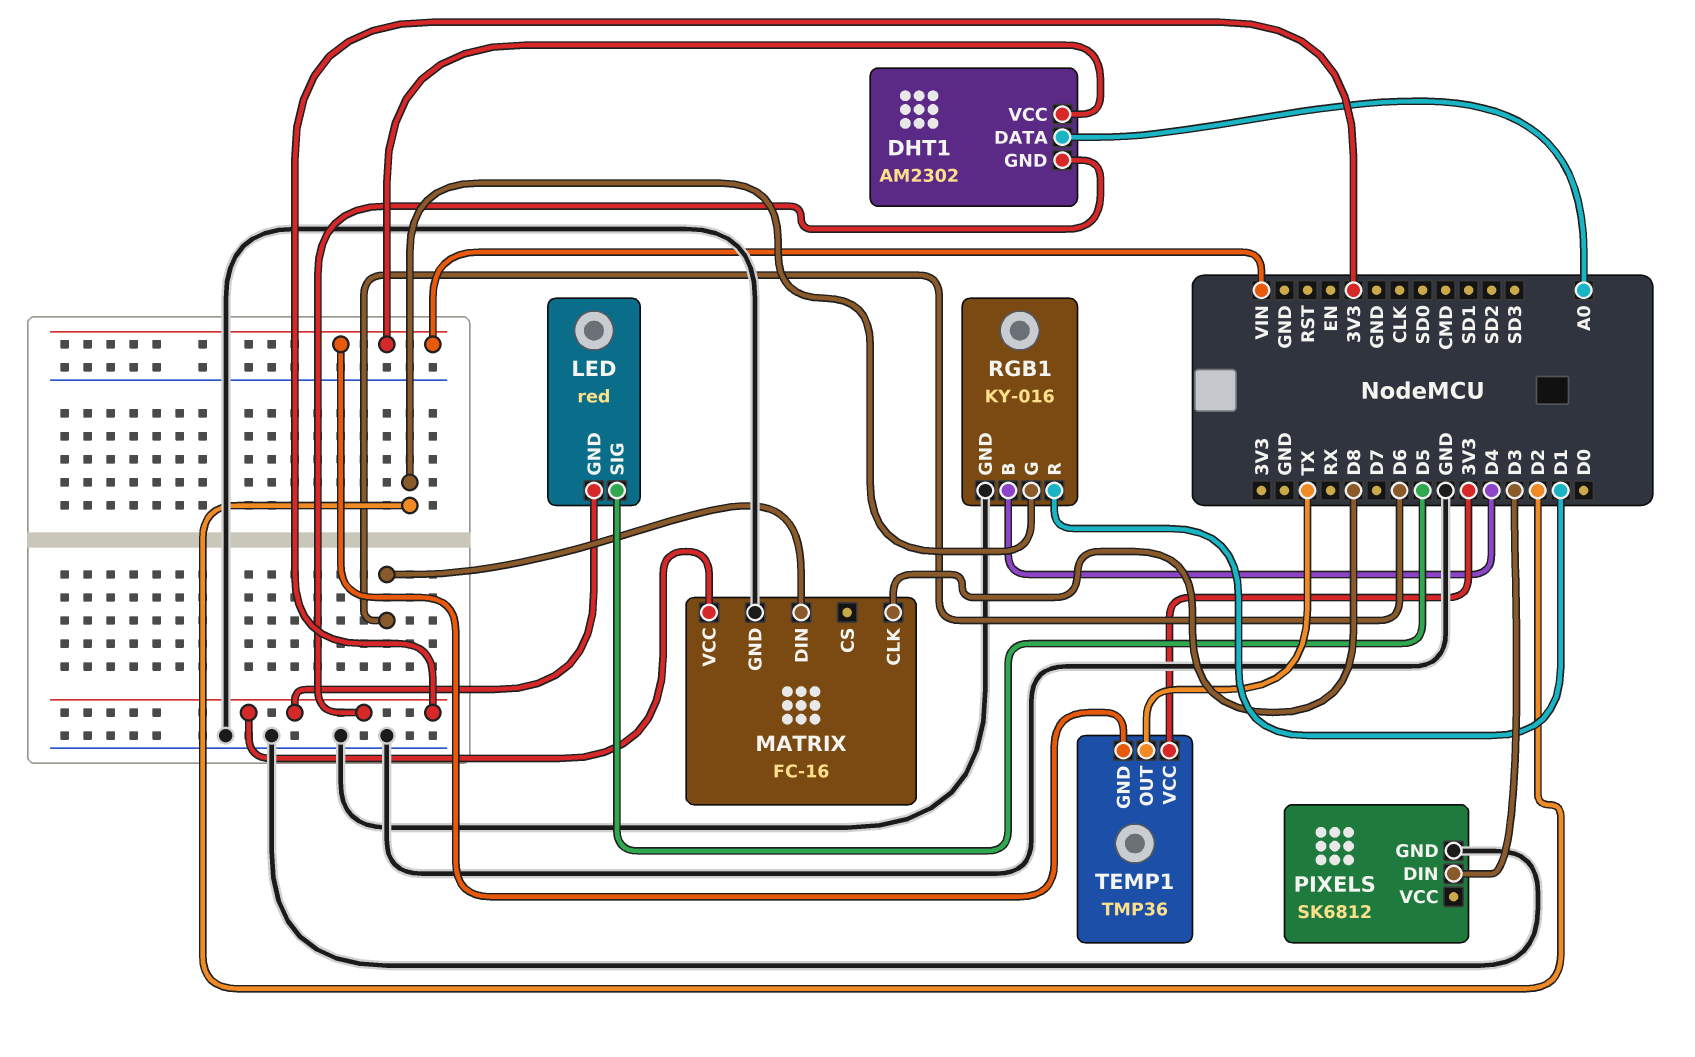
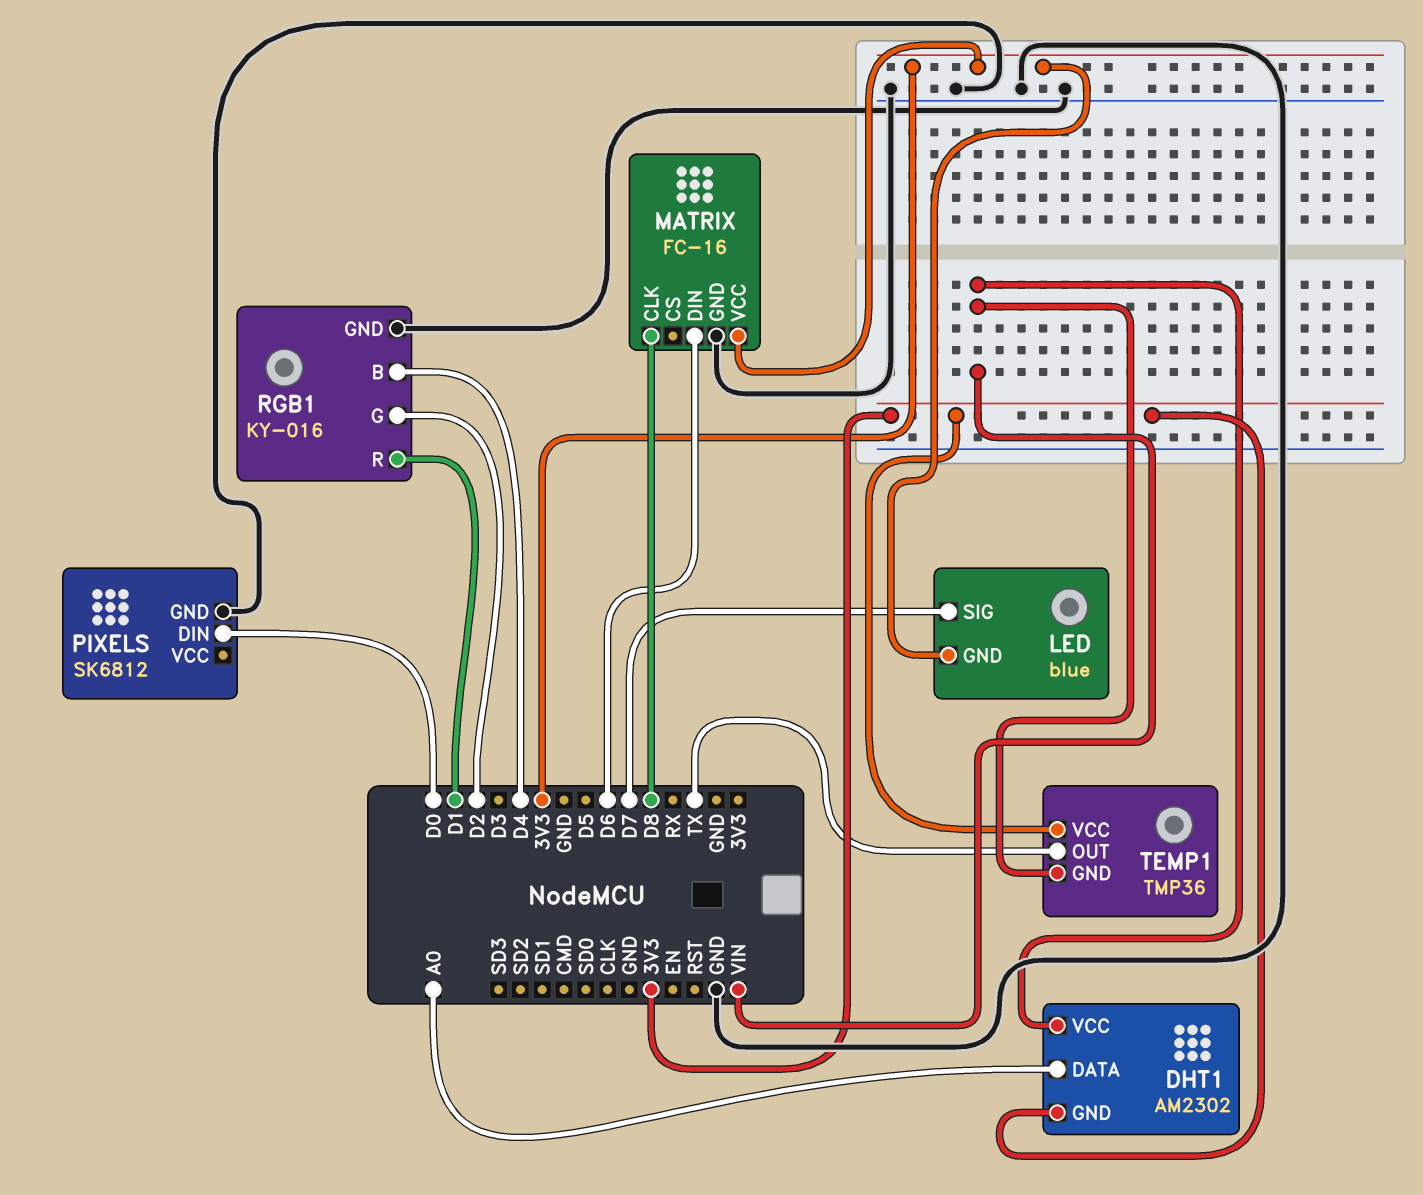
LED: red -> blue
LED pin SIG: D5 -> D7
PIXELS pin DIN: D3 -> D0

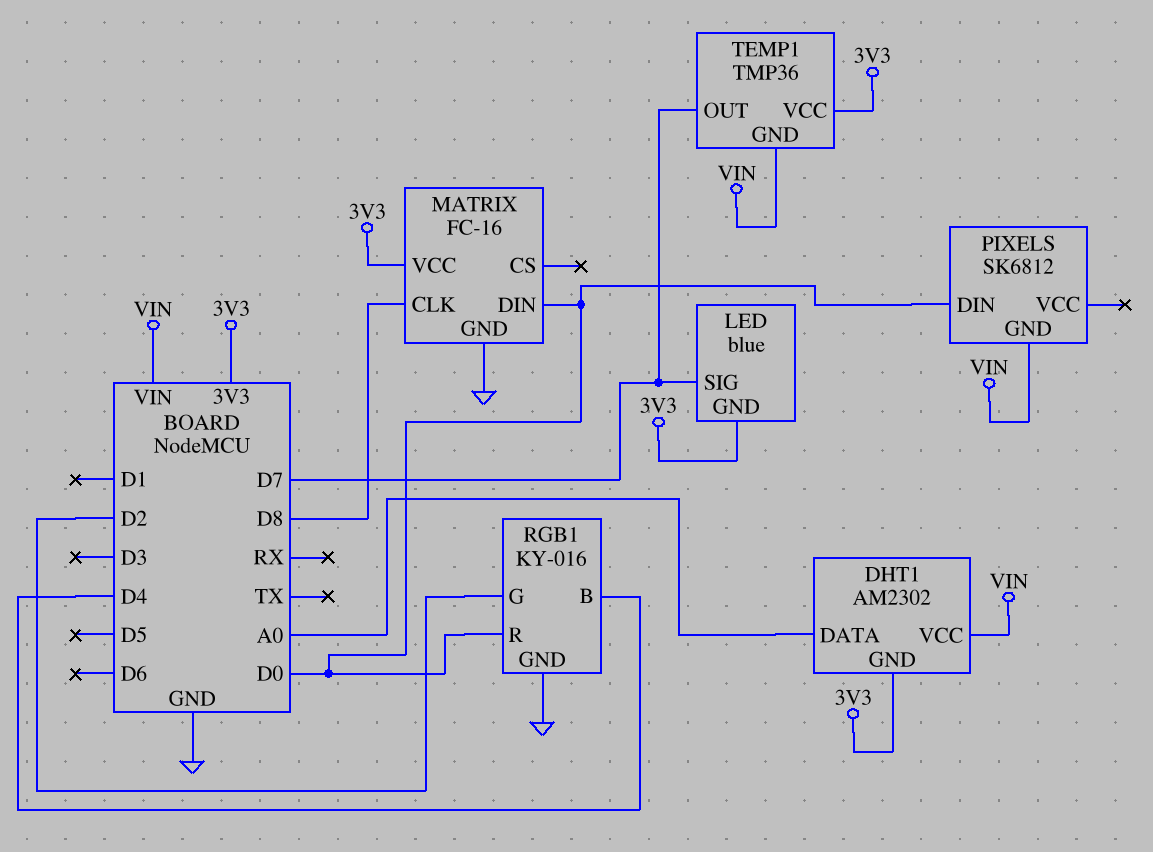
MATRIX pin DIN: D6 -> D0
PIXELS pin GND: GND -> VIN
RGB1 pin R: D1 -> D0
TEMP1 pin OUT: TX -> D7

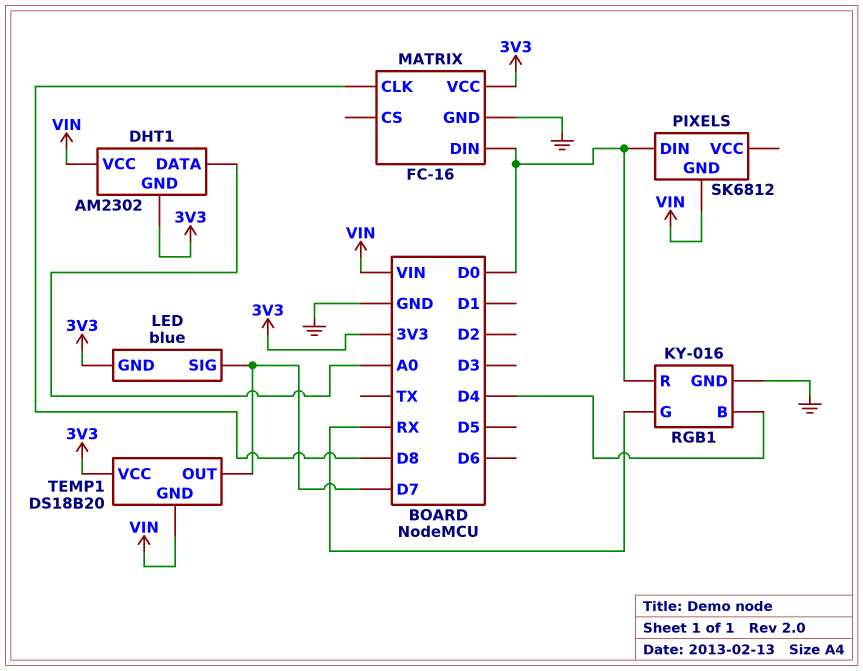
RGB1 pin G: D2 -> RX
TEMP1: TMP36 -> DS18B20

